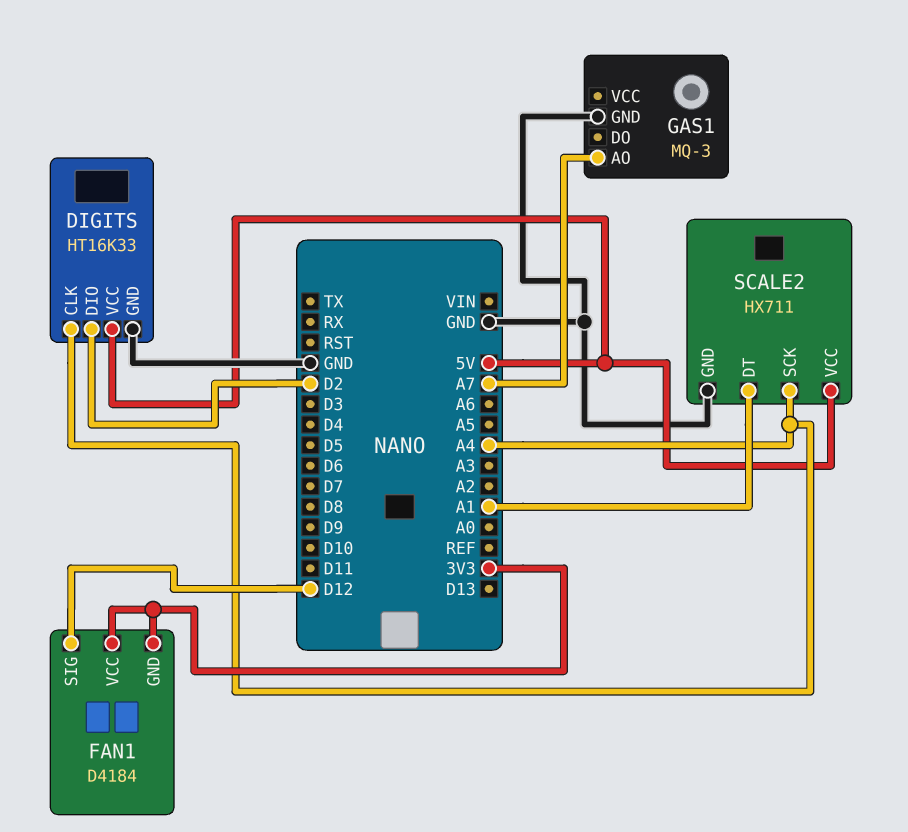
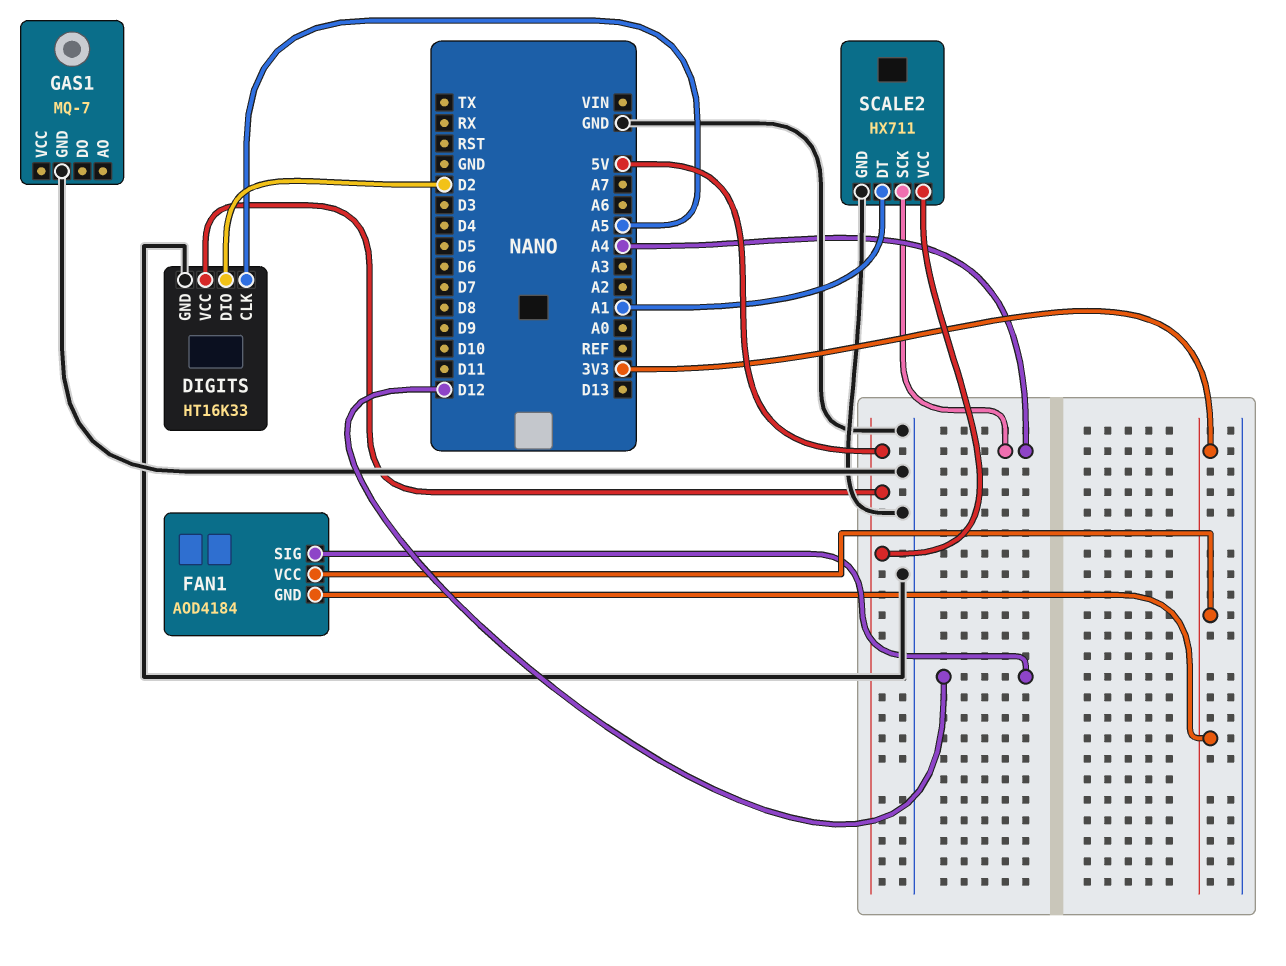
DIGITS pin CLK: A4 -> A5
FAN1: D4184 -> AOD4184
GAS1: MQ-3 -> MQ-7
GAS1 pin AO: A7 -> none

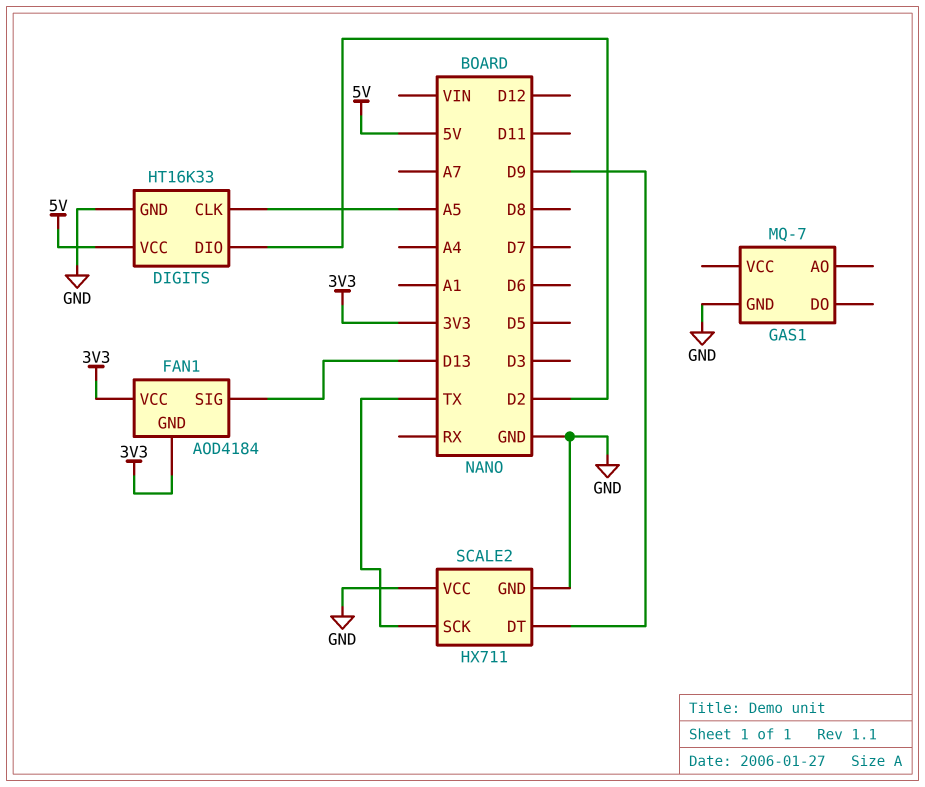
FAN1 pin SIG: D12 -> D13
SCALE2 pin DT: A1 -> D9
SCALE2 pin SCK: A4 -> TX
SCALE2 pin VCC: 5V -> GND

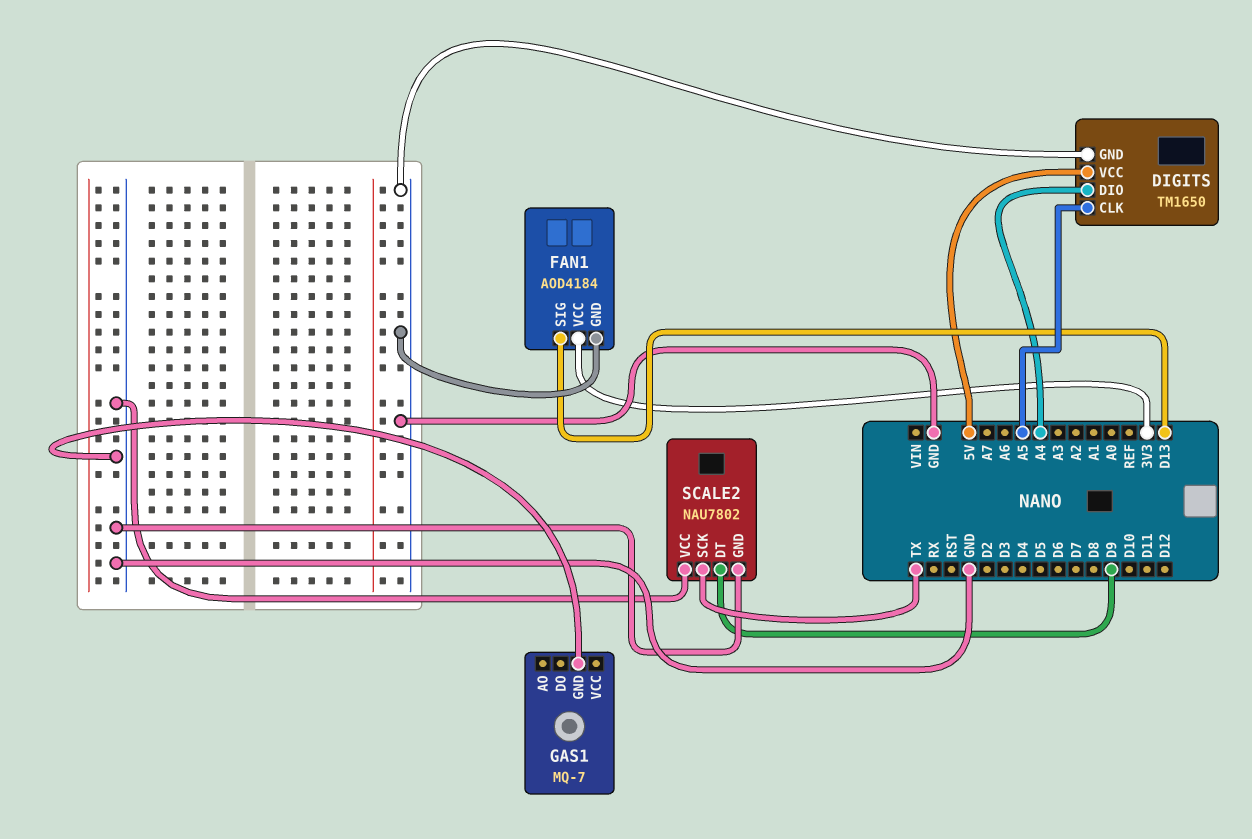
DIGITS: HT16K33 -> TM1650
DIGITS pin DIO: D2 -> A4
FAN1 pin GND: 3V3 -> GND
SCALE2: HX711 -> NAU7802

